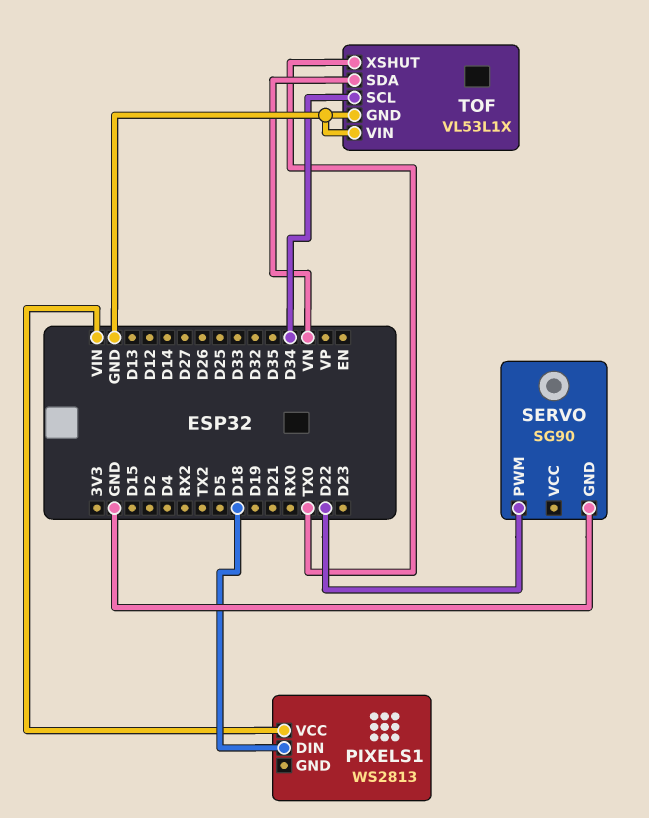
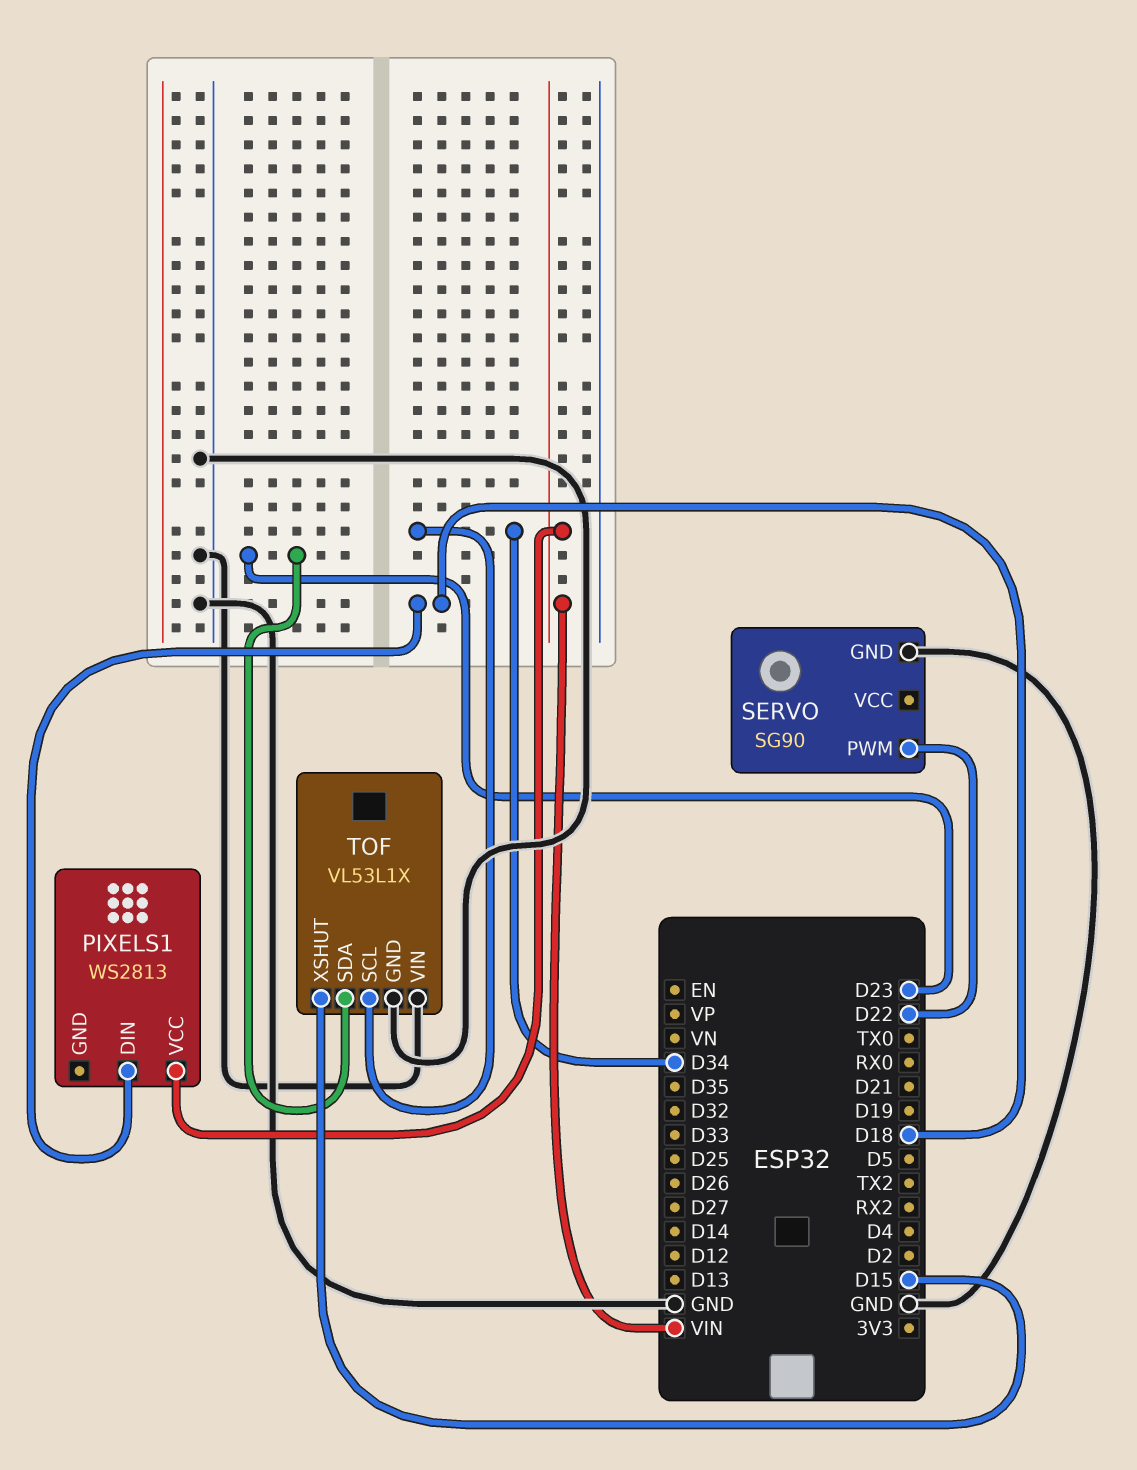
TOF pin SDA: VN -> D23
TOF pin XSHUT: TX0 -> D15

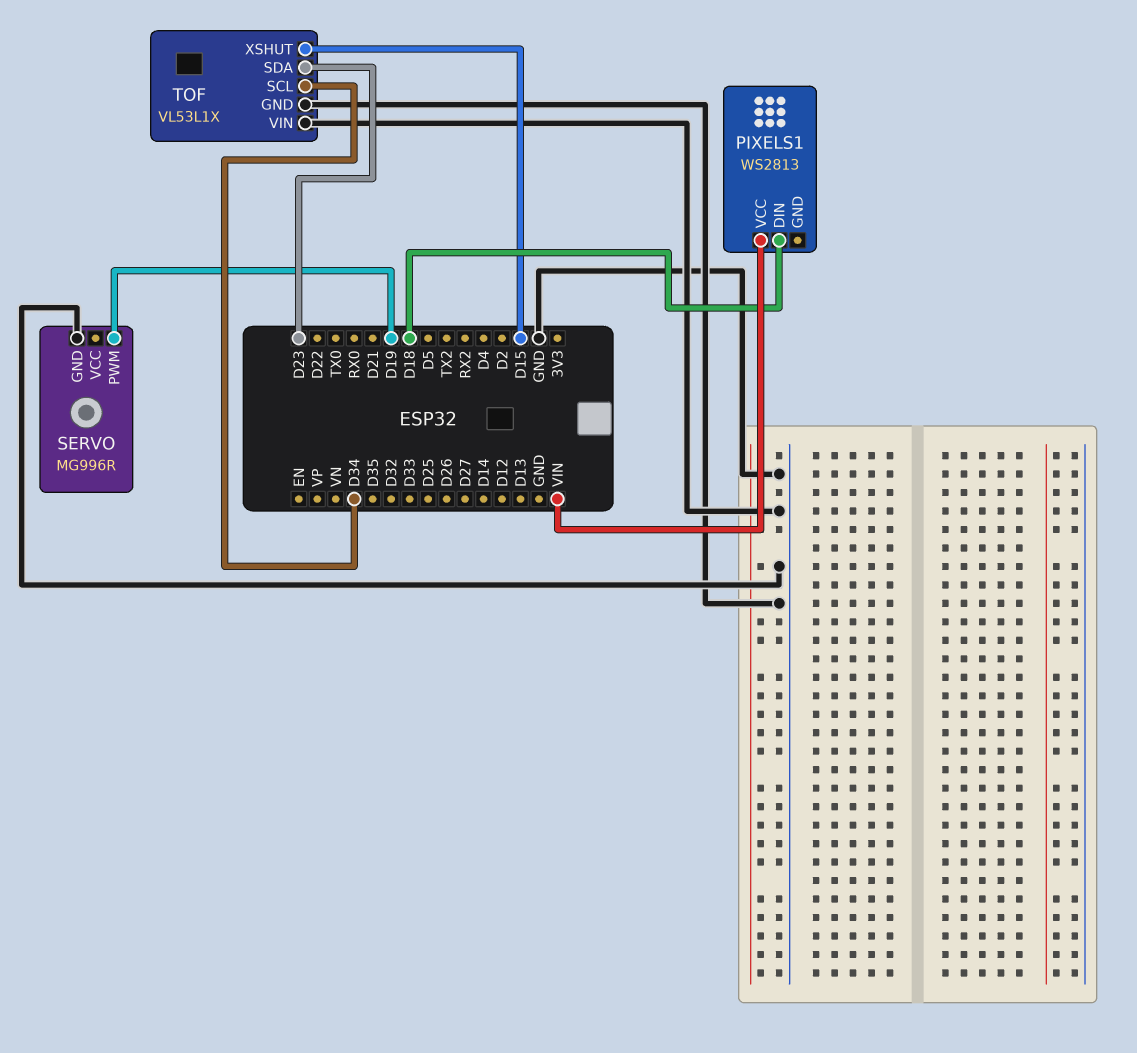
SERVO: SG90 -> MG996R
SERVO pin PWM: D22 -> D19

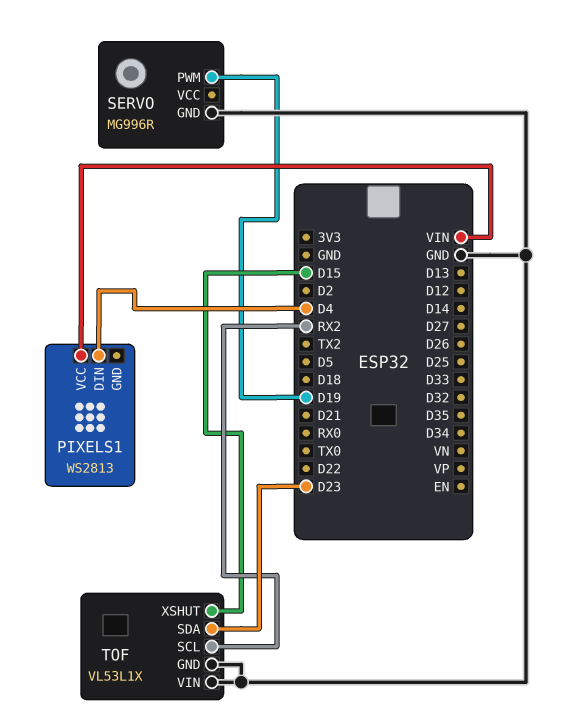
PIXELS1 pin DIN: D18 -> D4
TOF pin SCL: D34 -> RX2

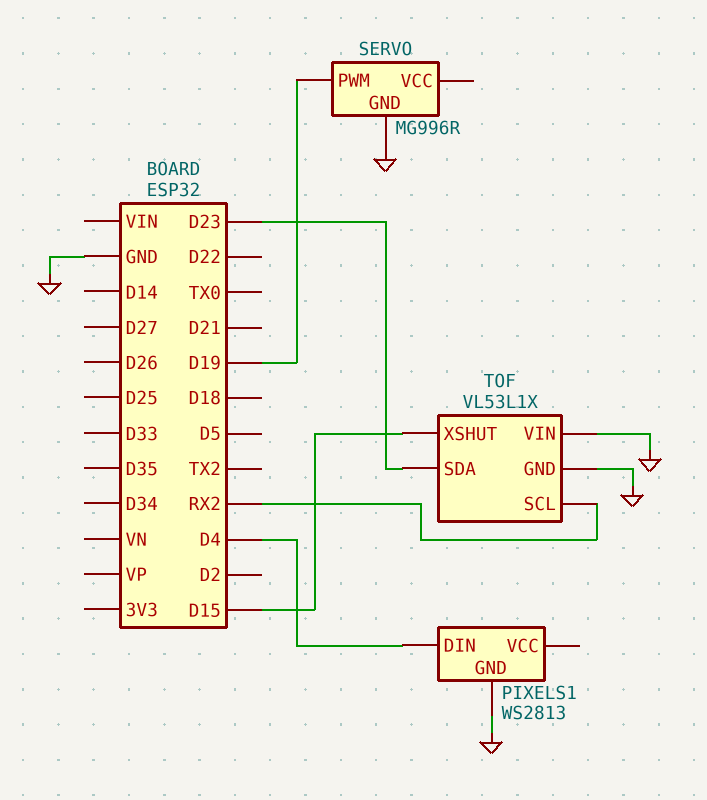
PIXELS1 pin GND: none -> GND
PIXELS1 pin VCC: VIN -> none

